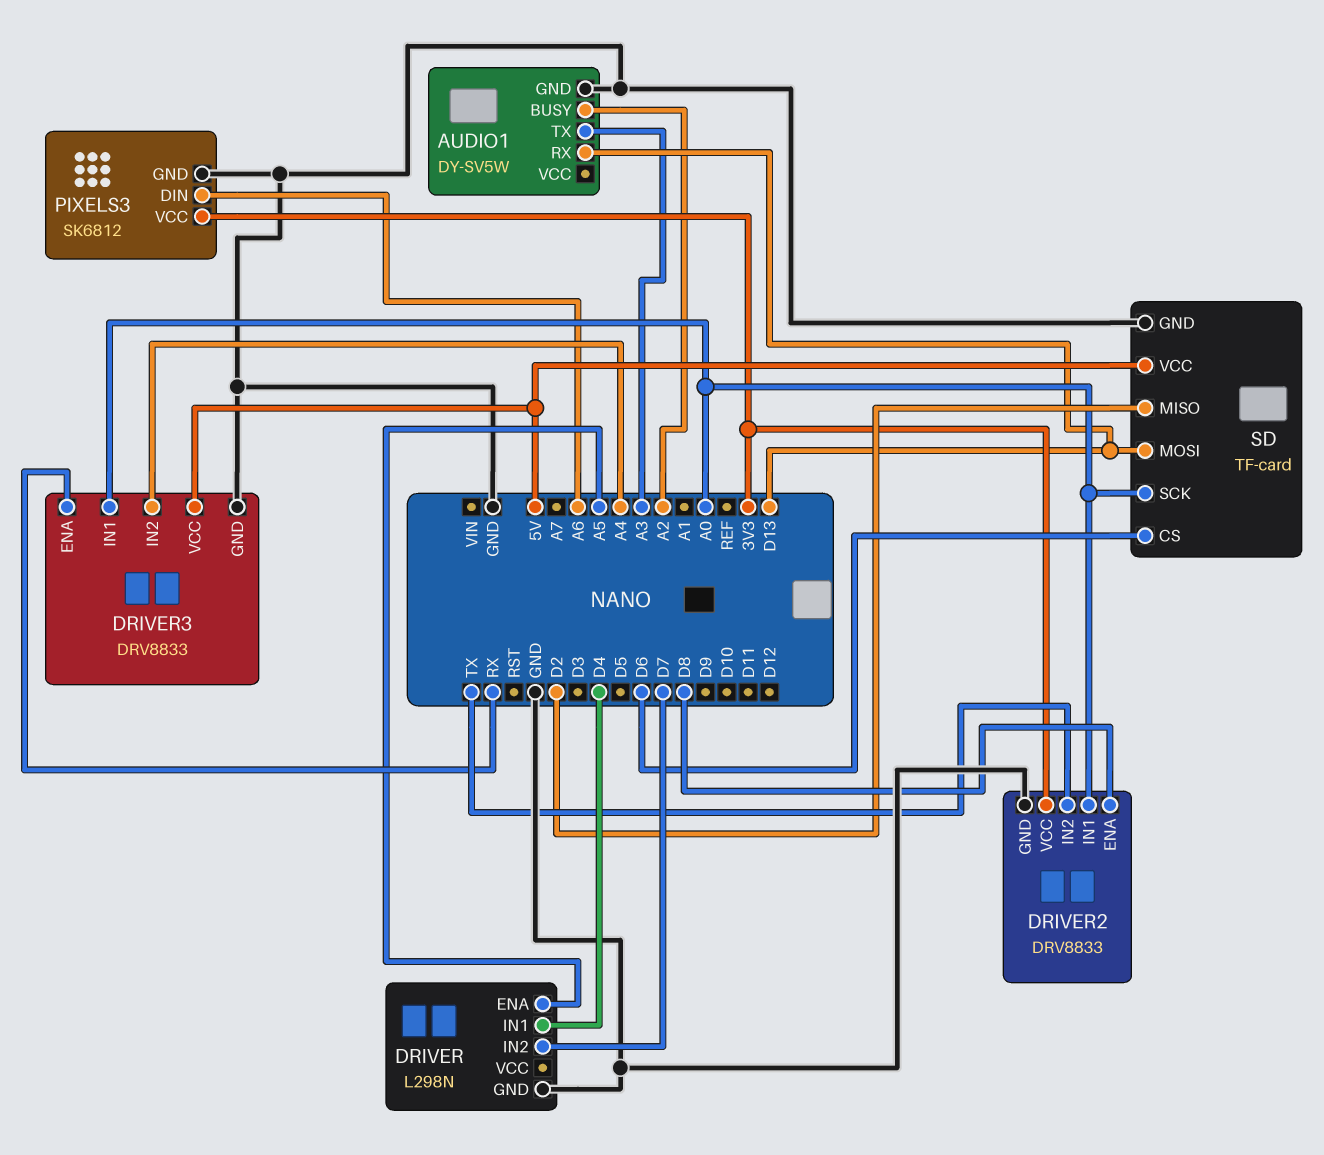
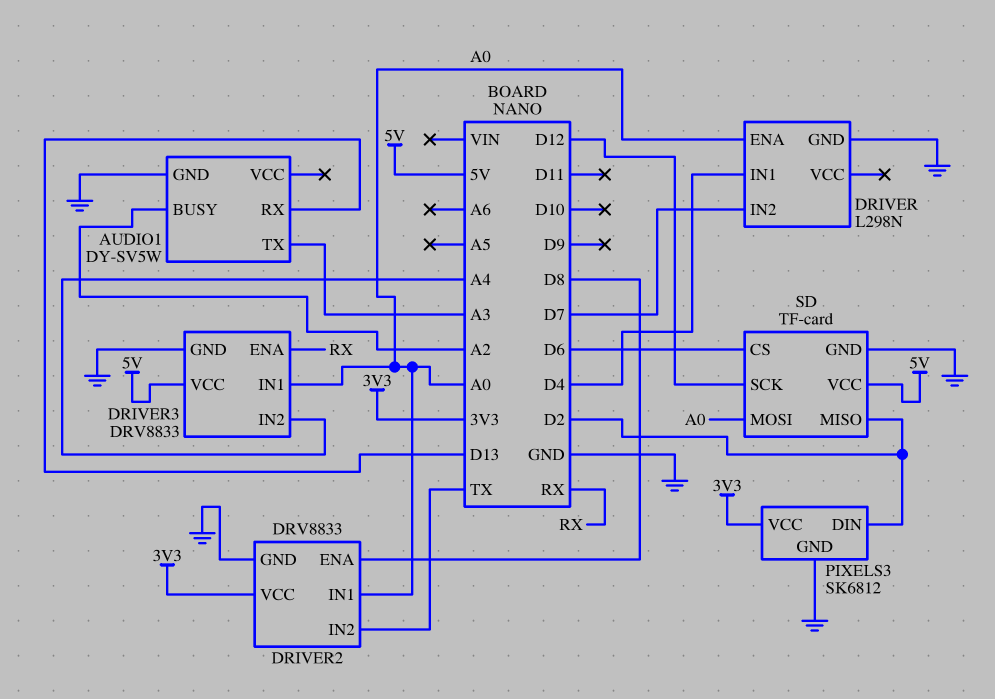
DRIVER pin ENA: A5 -> A0
PIXELS3 pin DIN: A6 -> D2
SD pin MOSI: D13 -> A0
SD pin SCK: A0 -> D12

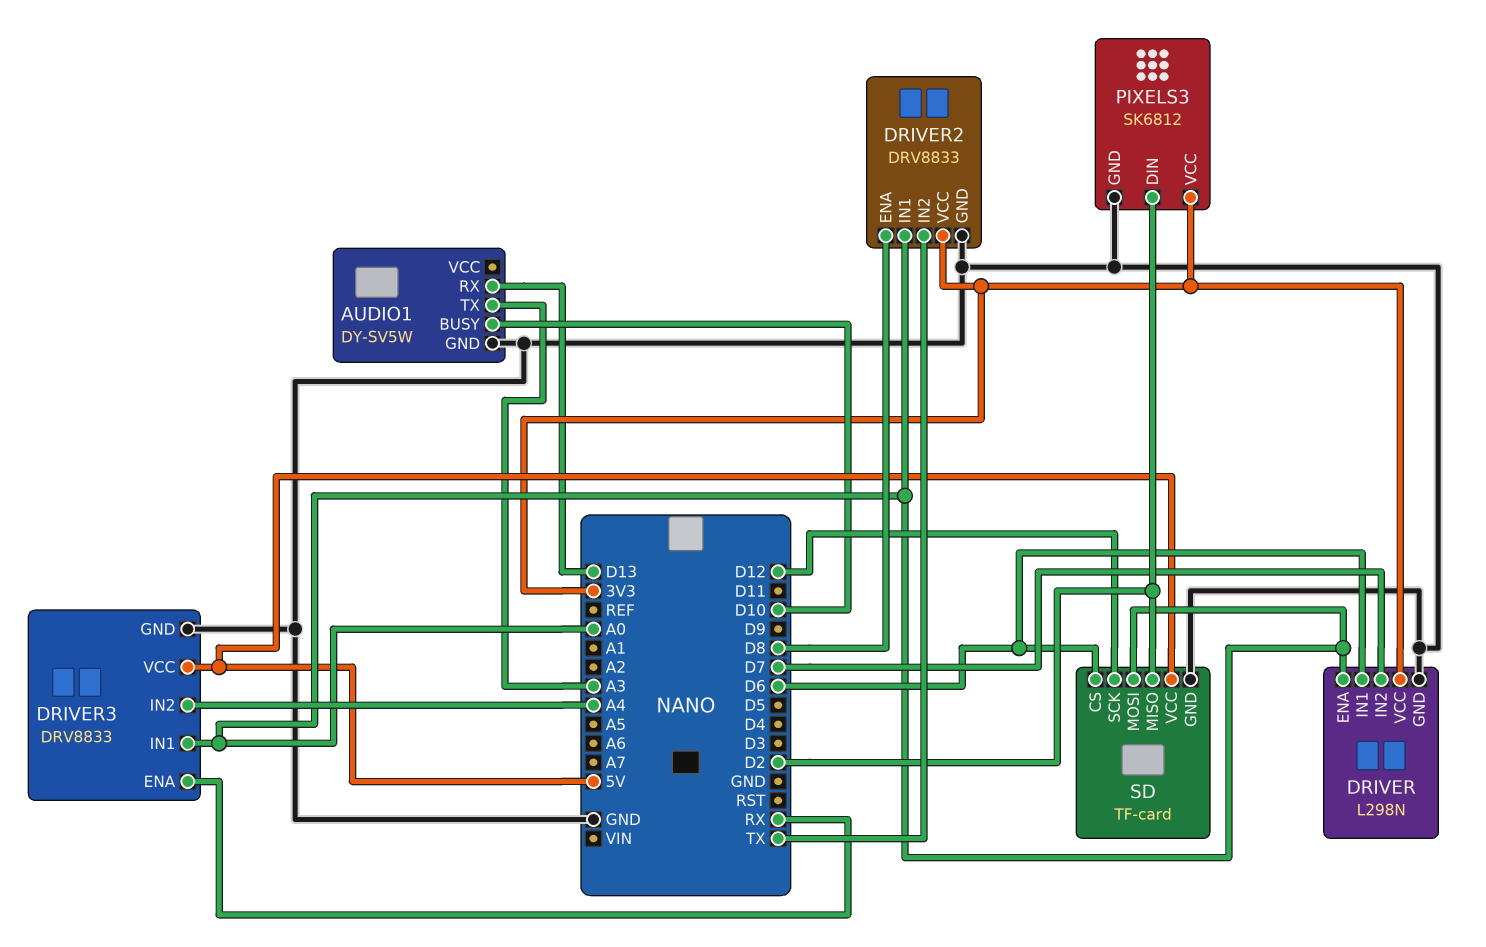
AUDIO1 pin BUSY: A2 -> D10
DRIVER pin IN1: D4 -> D6
DRIVER pin VCC: none -> 3V3

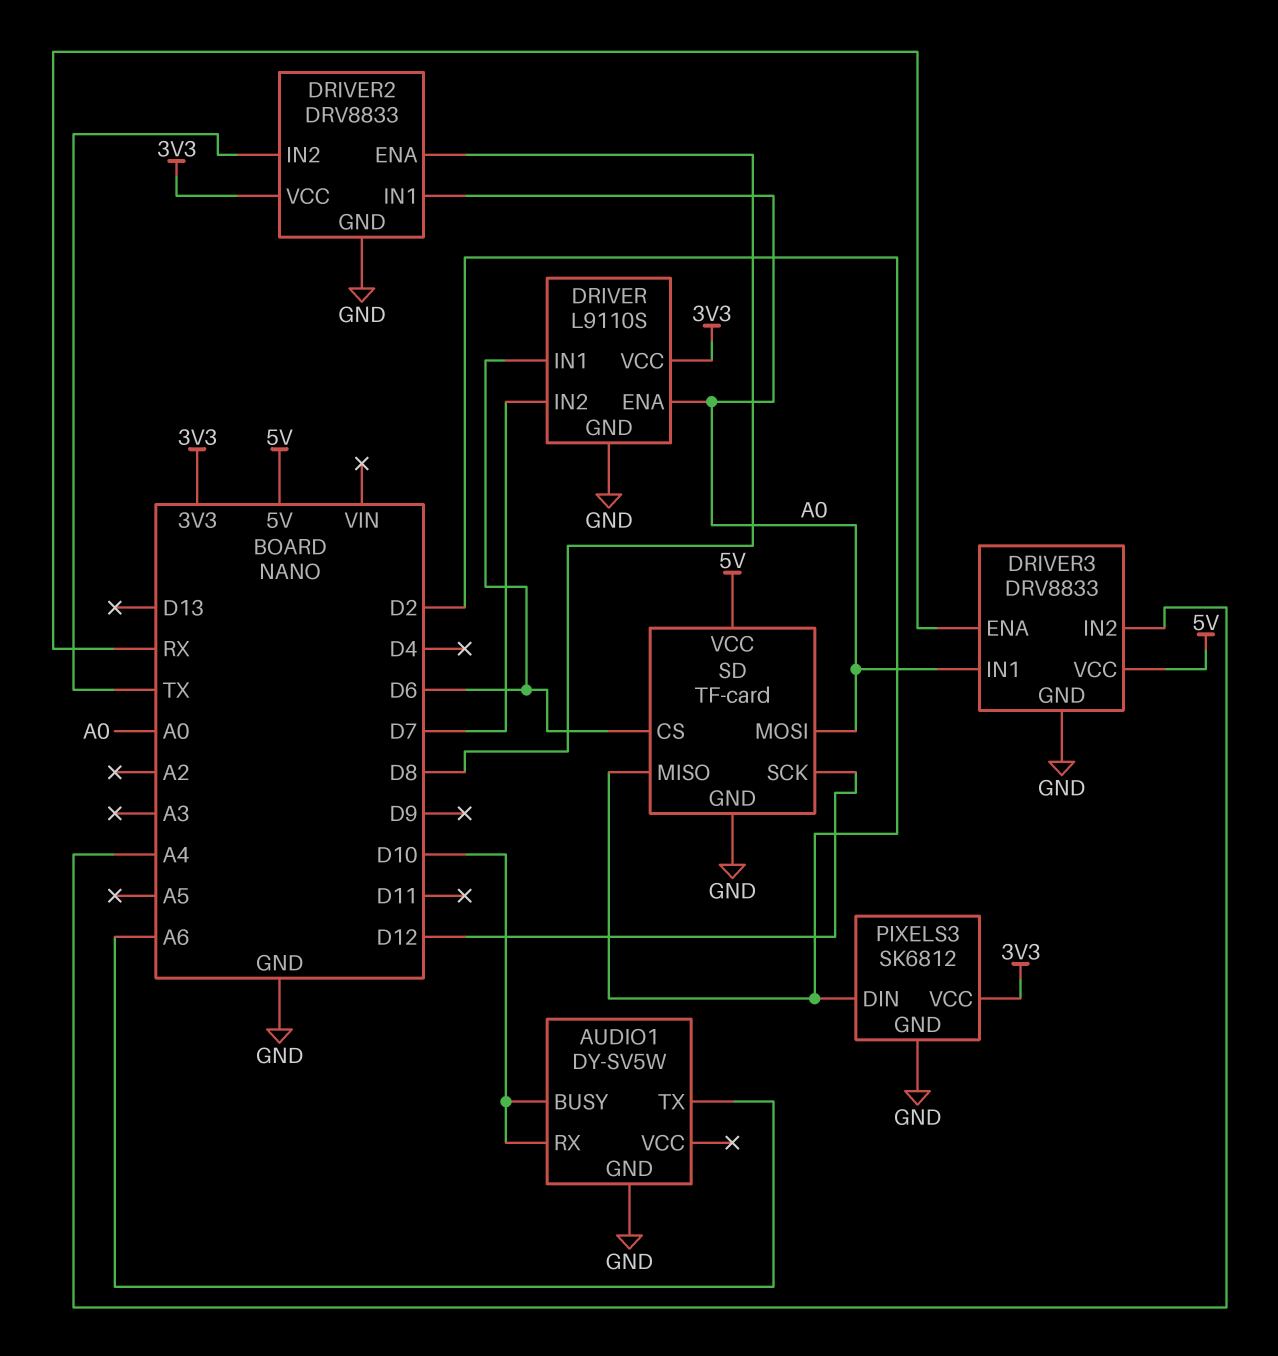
AUDIO1 pin RX: D13 -> D10
AUDIO1 pin TX: A3 -> A6
DRIVER: L298N -> L9110S

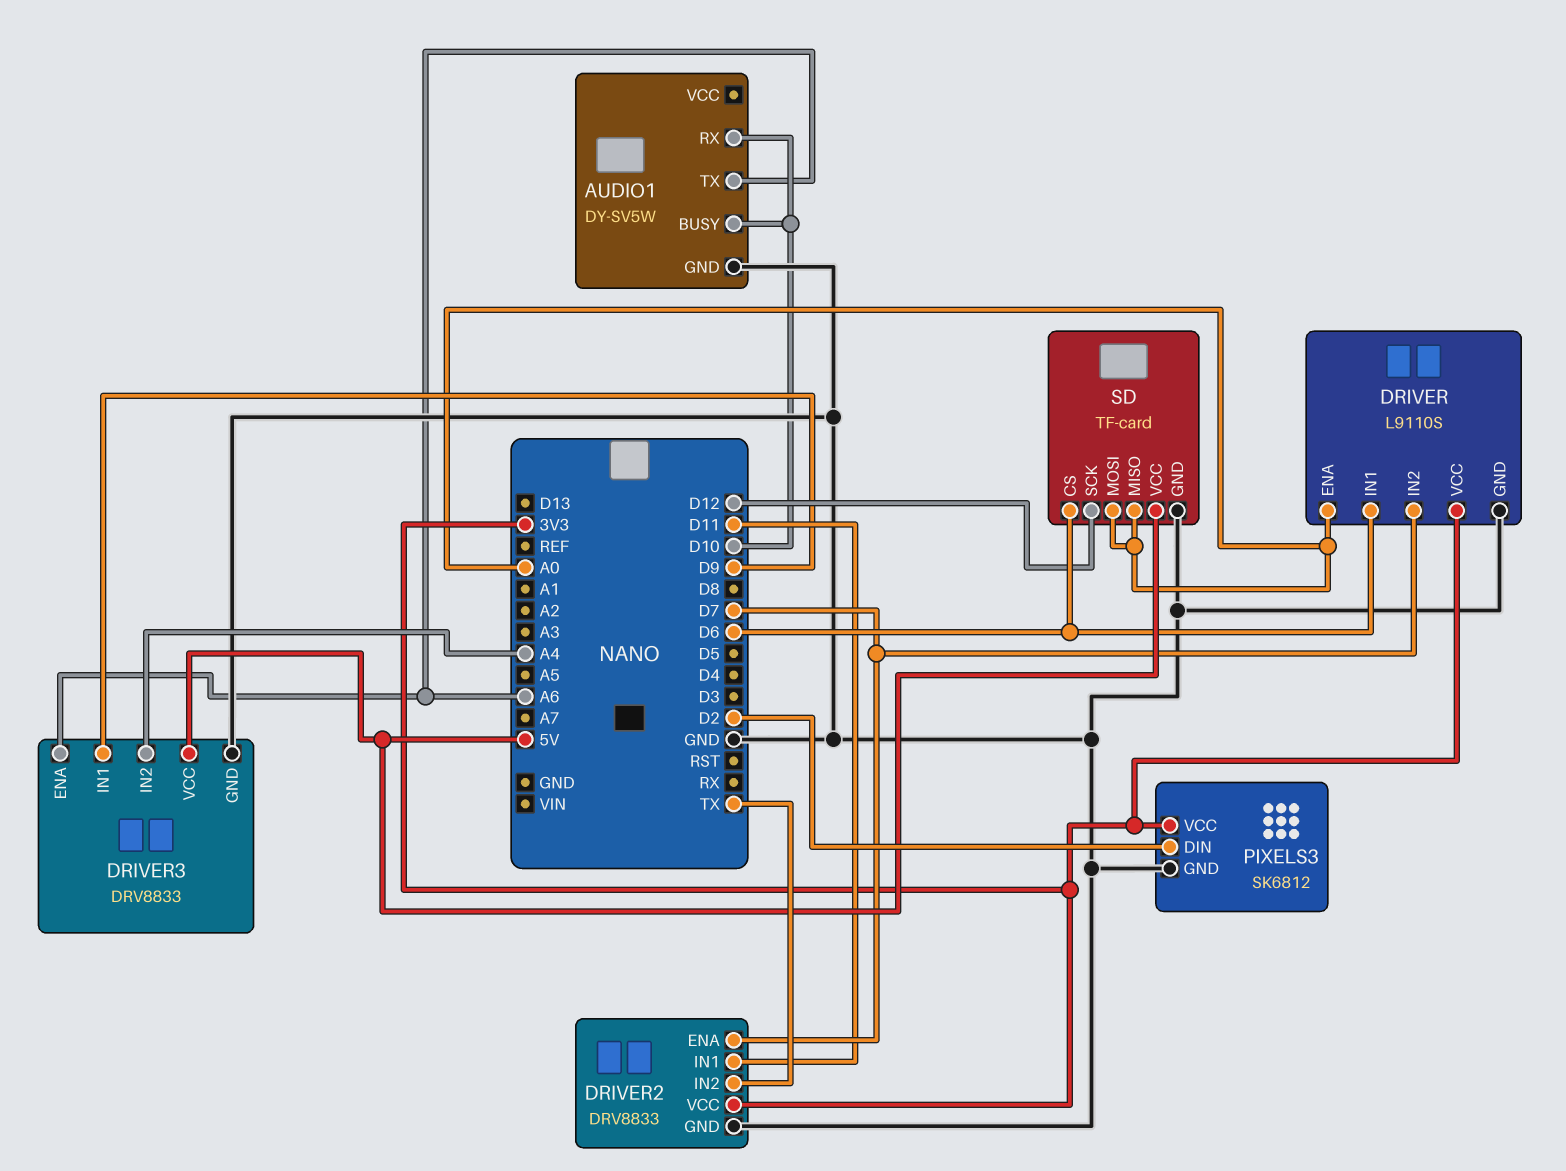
DRIVER2 pin ENA: D8 -> D7
DRIVER2 pin IN1: A0 -> D11
DRIVER3 pin ENA: RX -> A6
DRIVER3 pin IN1: A0 -> D9
SD pin MISO: D2 -> A0

